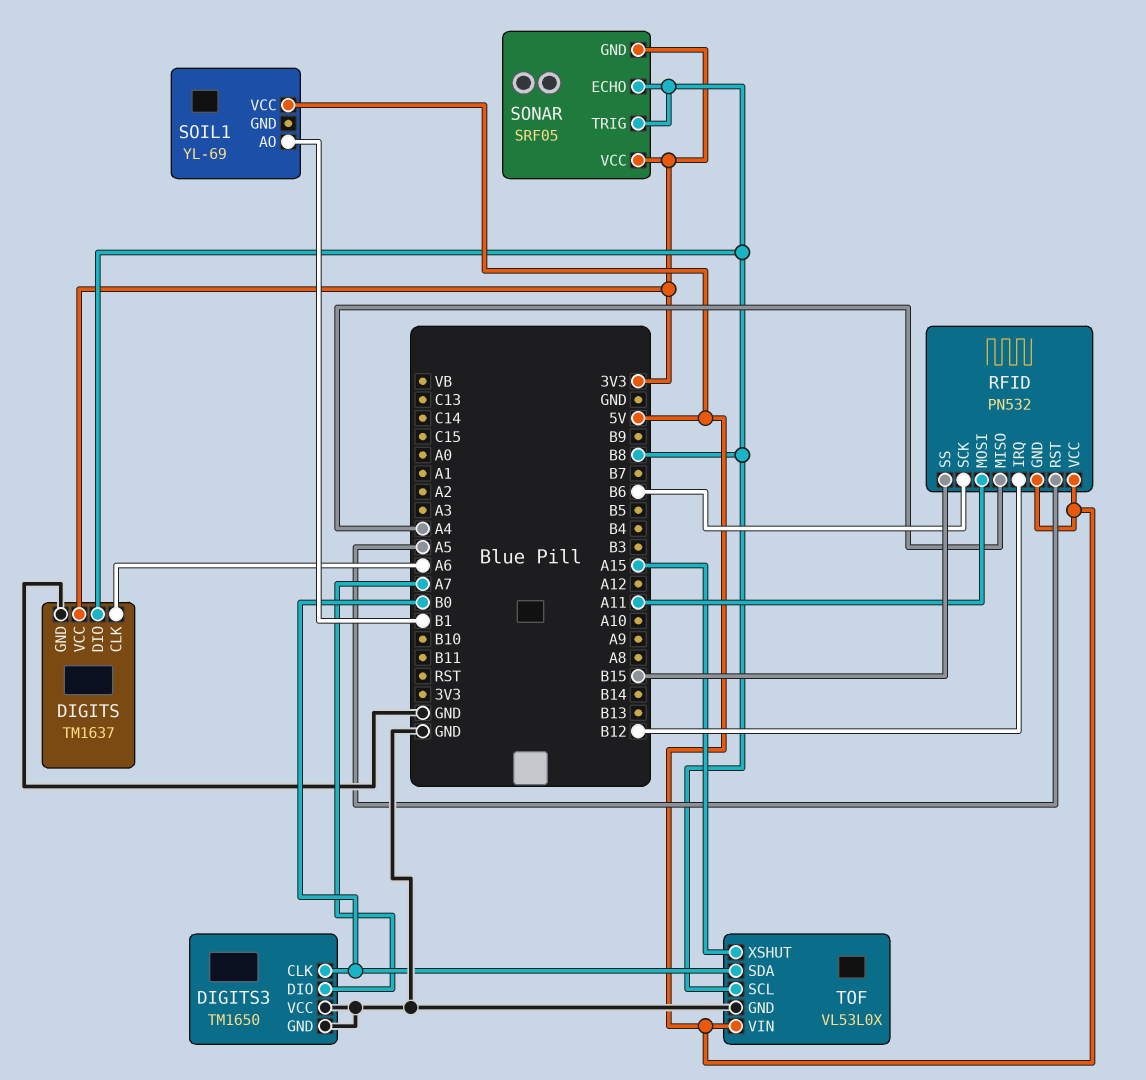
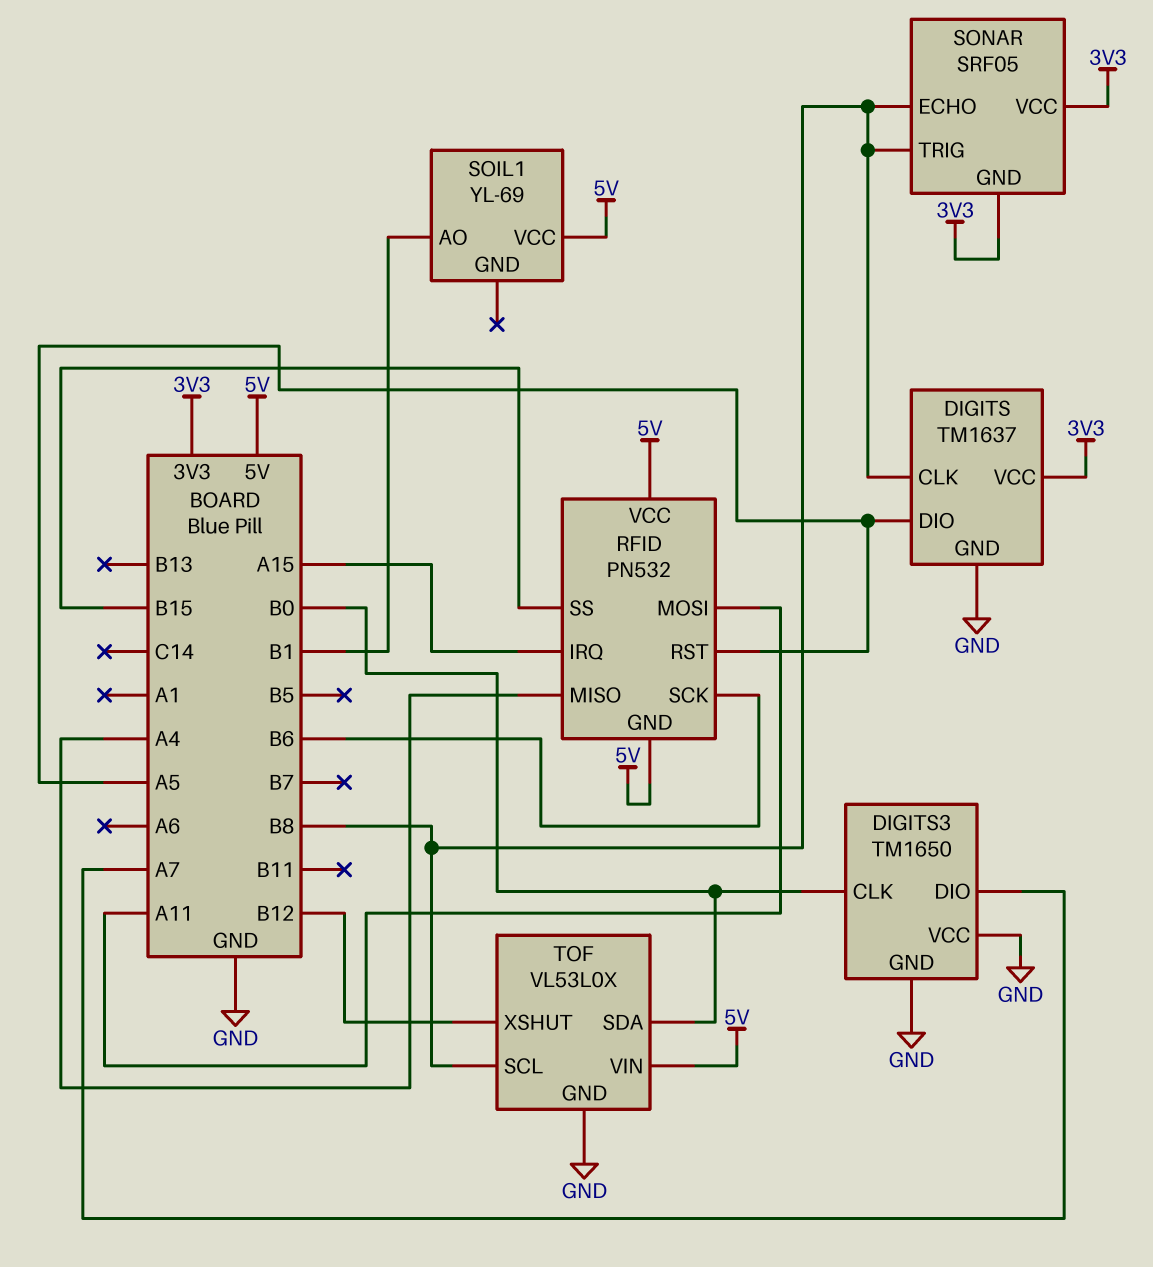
DIGITS pin CLK: A6 -> B8
DIGITS pin DIO: B8 -> A5
RFID pin IRQ: B12 -> A15
TOF pin XSHUT: A15 -> B12

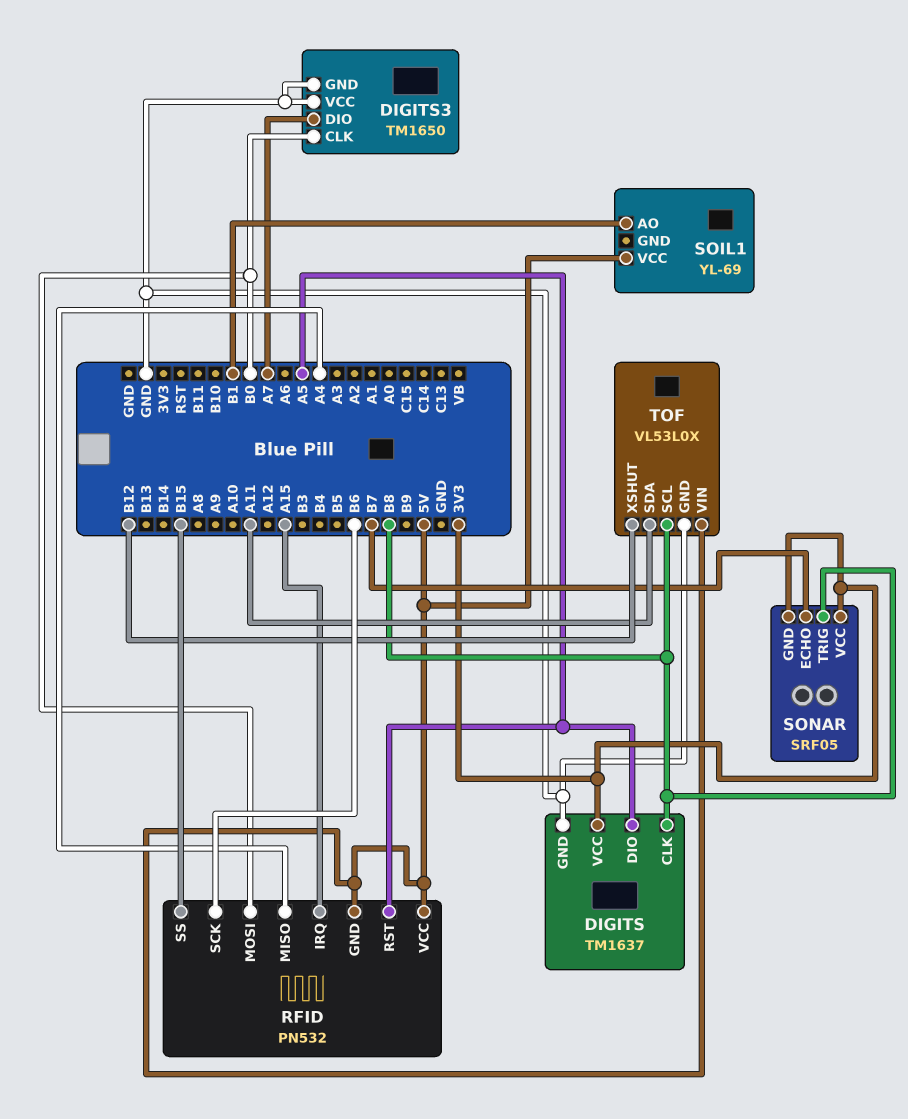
RFID pin MOSI: A11 -> B0
SONAR pin ECHO: B8 -> B7
TOF pin SDA: B0 -> A11

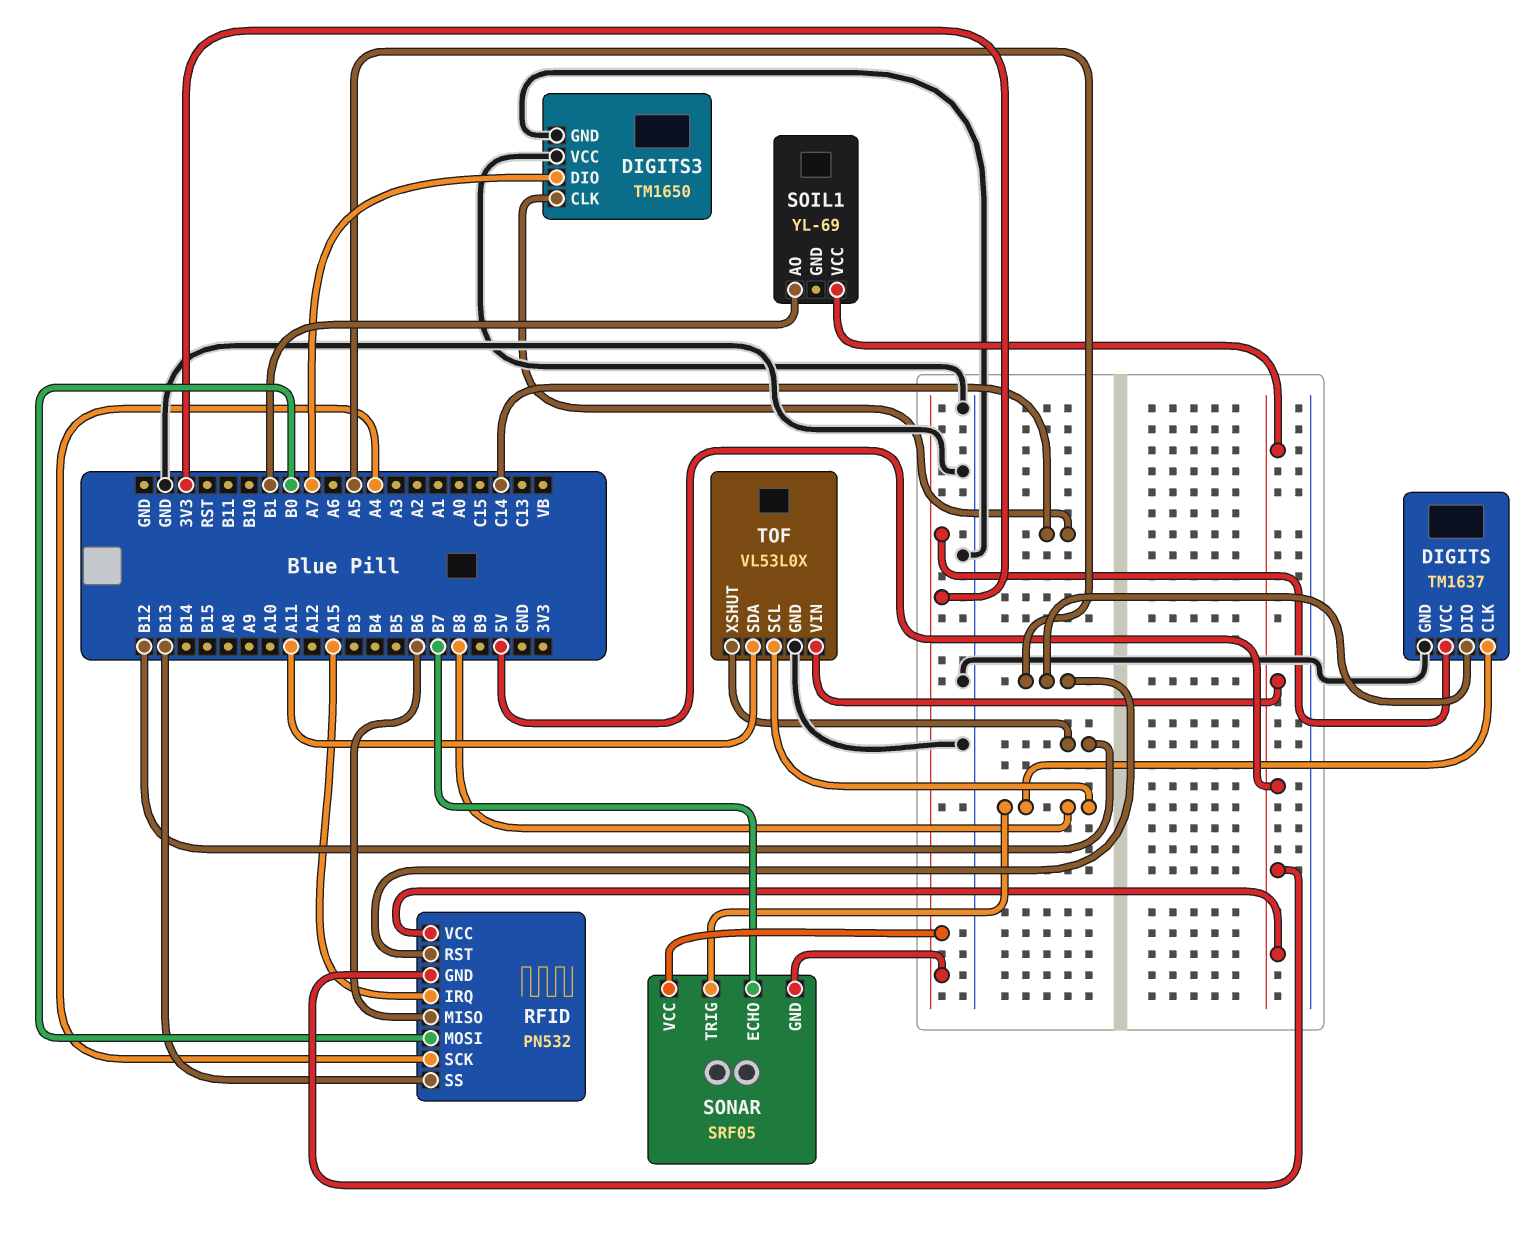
DIGITS3 pin CLK: B0 -> C14
RFID pin MISO: A4 -> B6
RFID pin SCK: B6 -> A4
RFID pin SS: B15 -> B13

